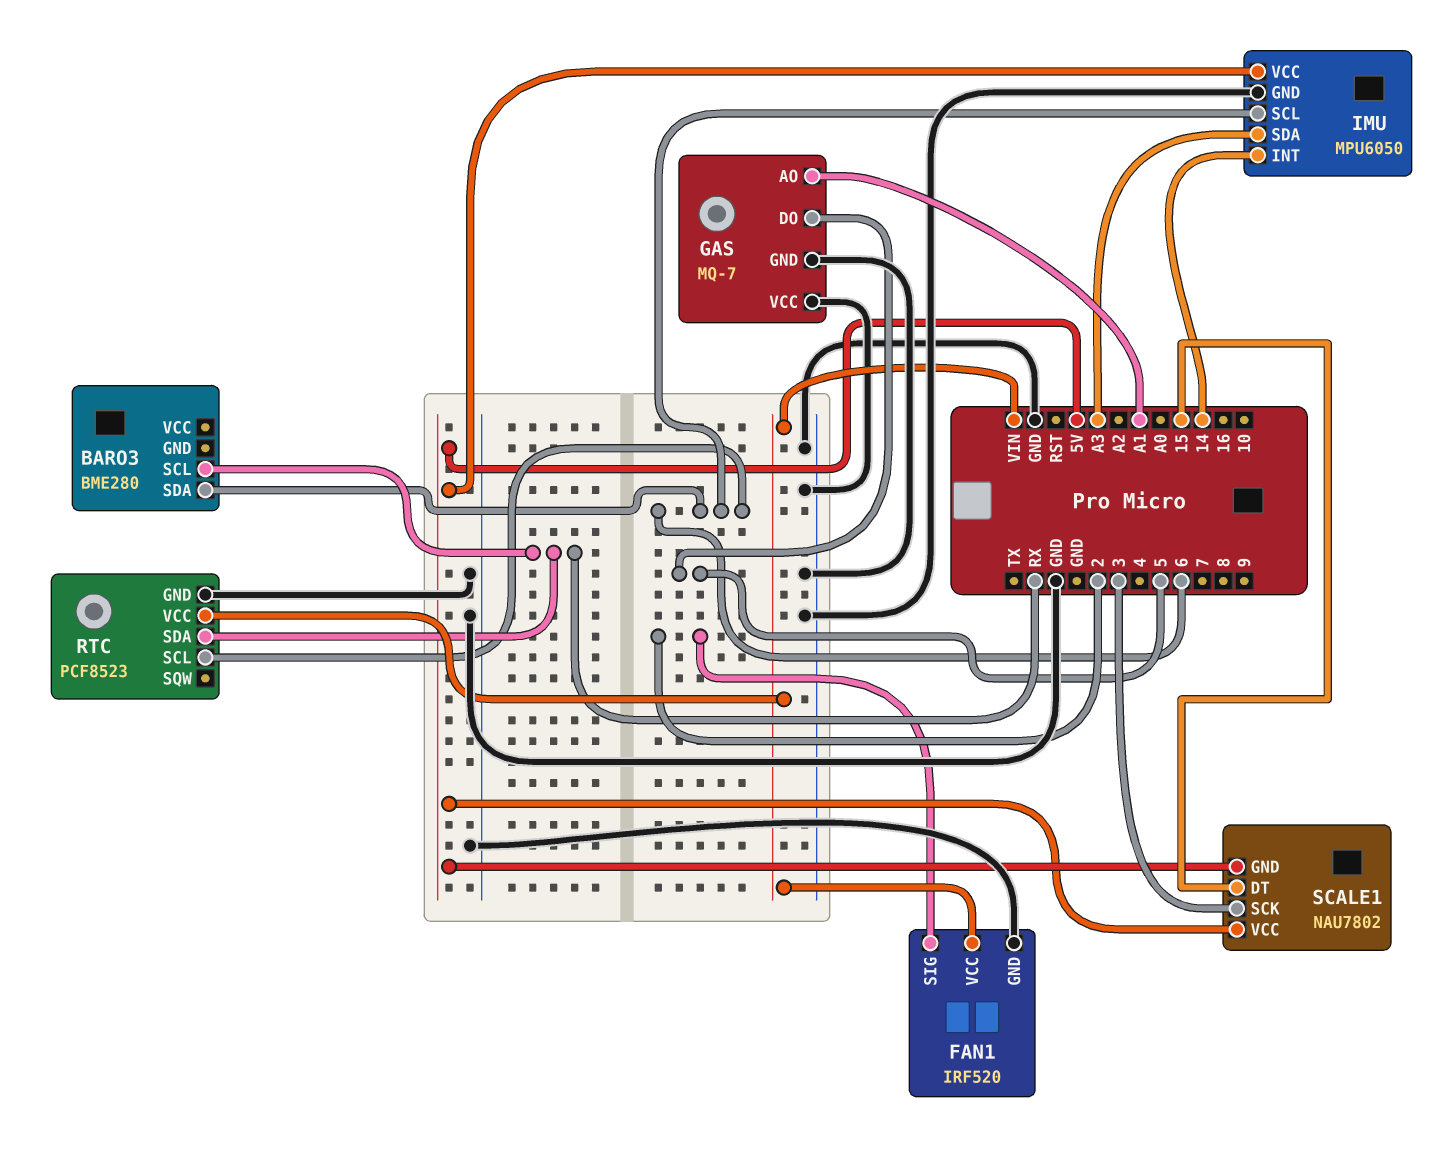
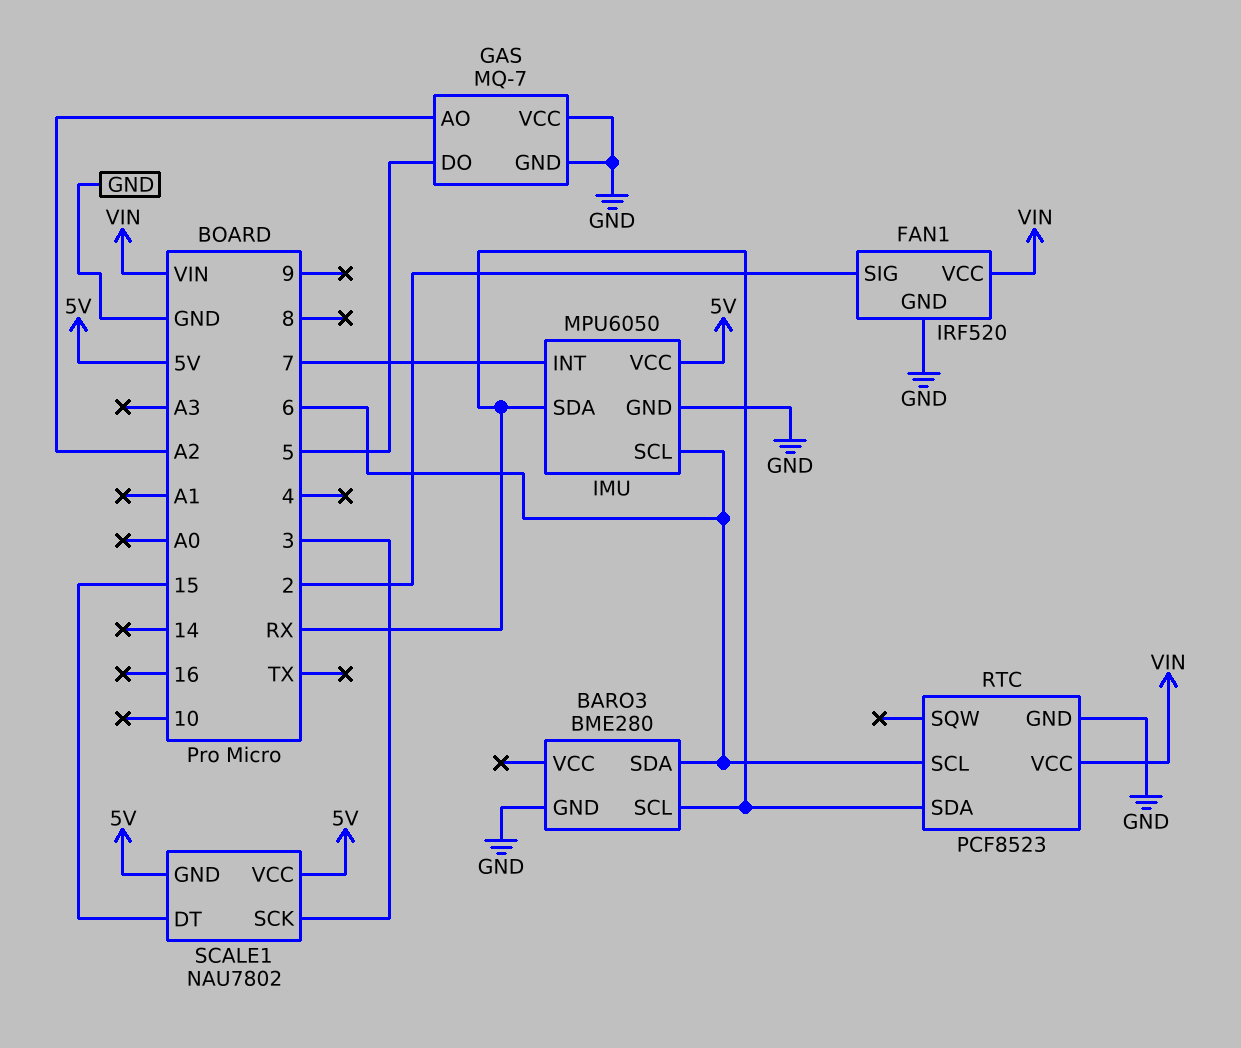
BARO3 pin GND: none -> GND
GAS pin AO: A1 -> A2
IMU pin INT: 14 -> 7
IMU pin SDA: A3 -> RX

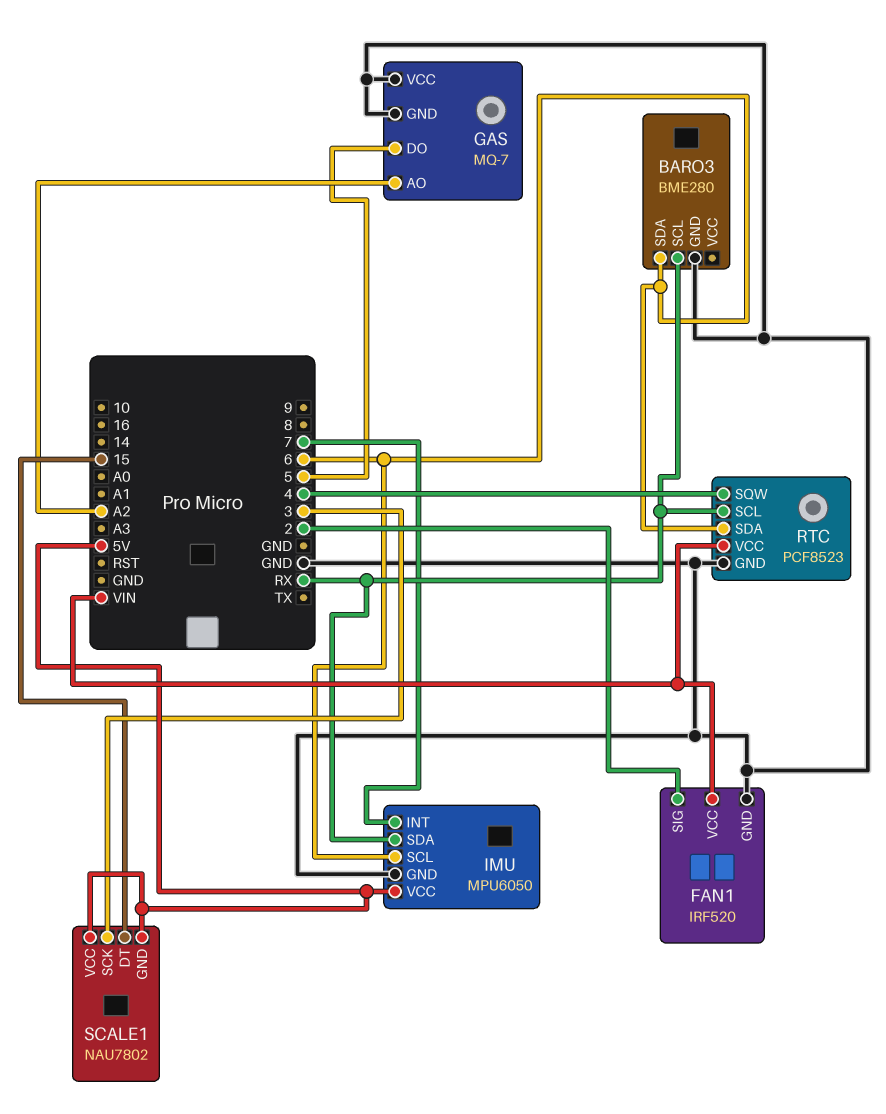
RTC pin SCL: 6 -> RX
RTC pin SDA: RX -> 6
RTC pin SQW: none -> 4

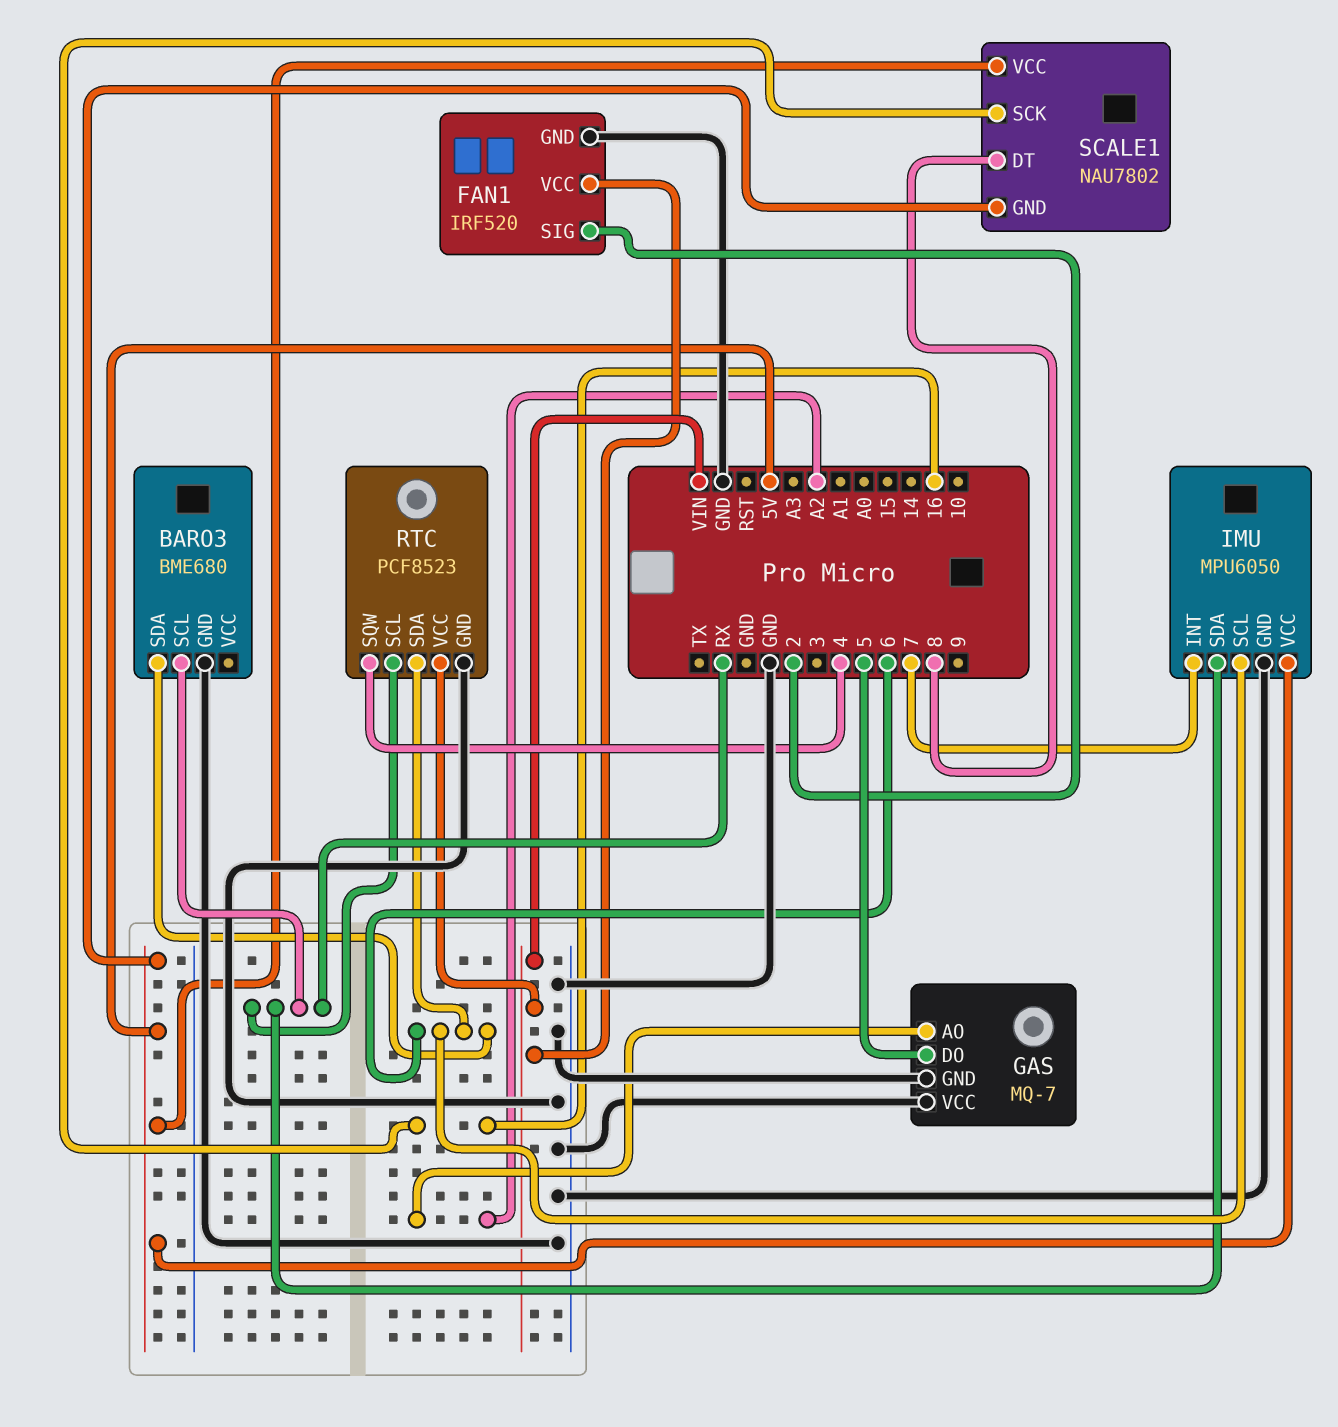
BARO3: BME280 -> BME680
SCALE1 pin DT: 15 -> 8
SCALE1 pin SCK: 3 -> 16

